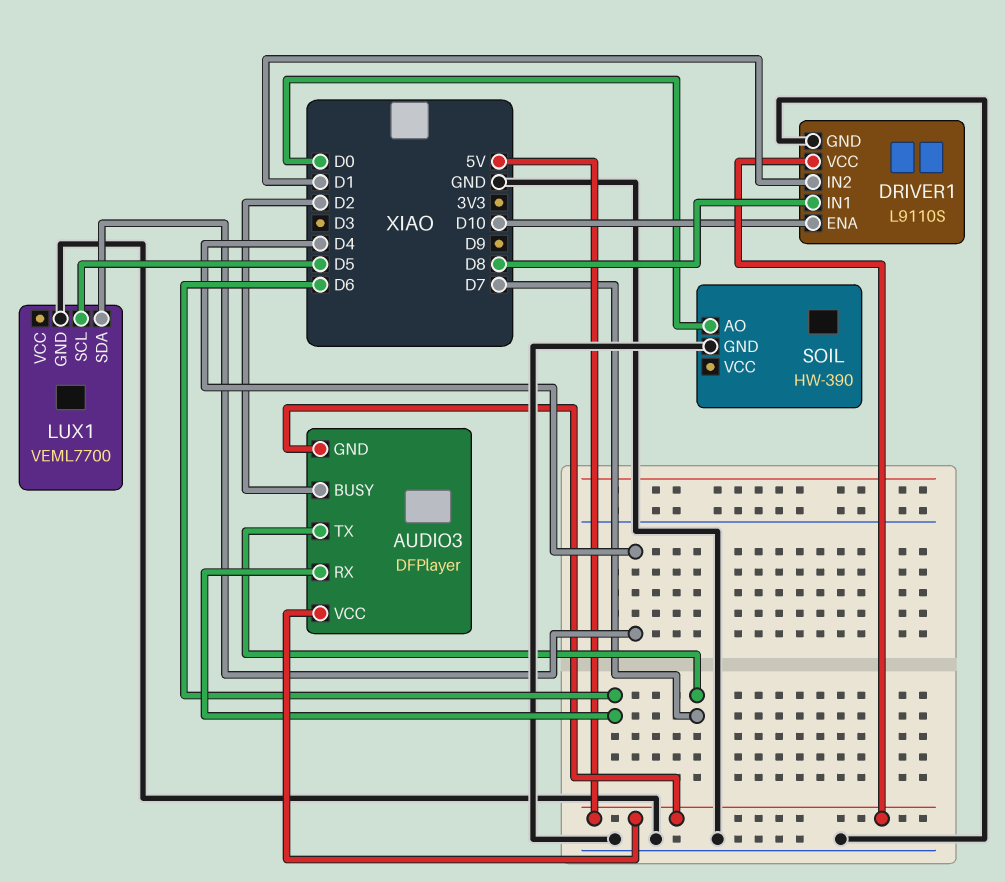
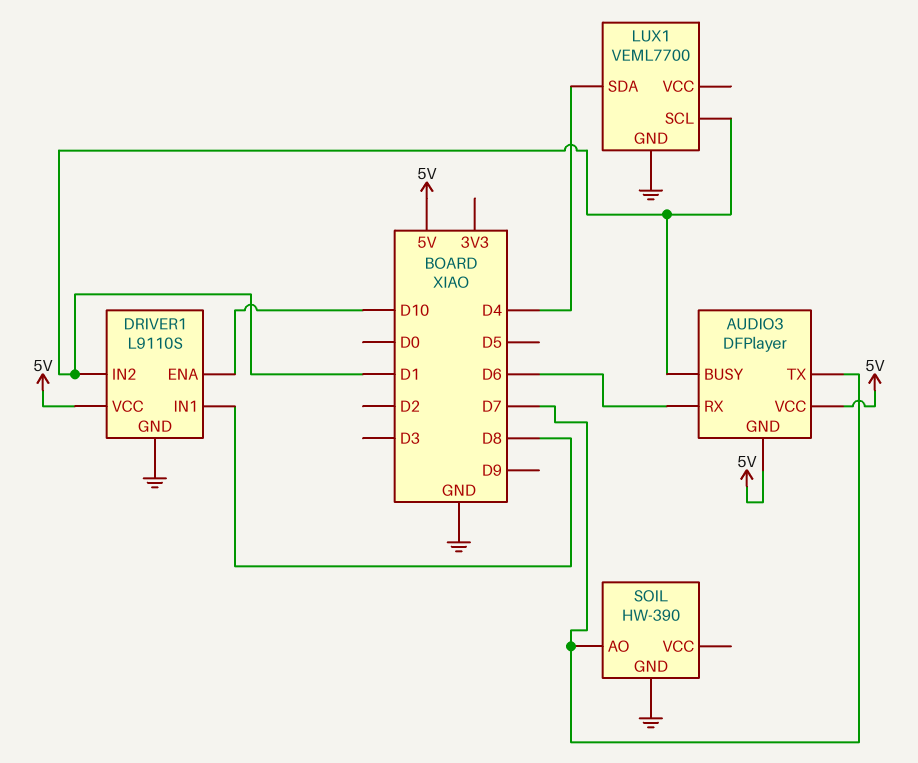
AUDIO3 pin BUSY: D2 -> D1
LUX1 pin SCL: D5 -> D1
SOIL pin AO: D0 -> D7

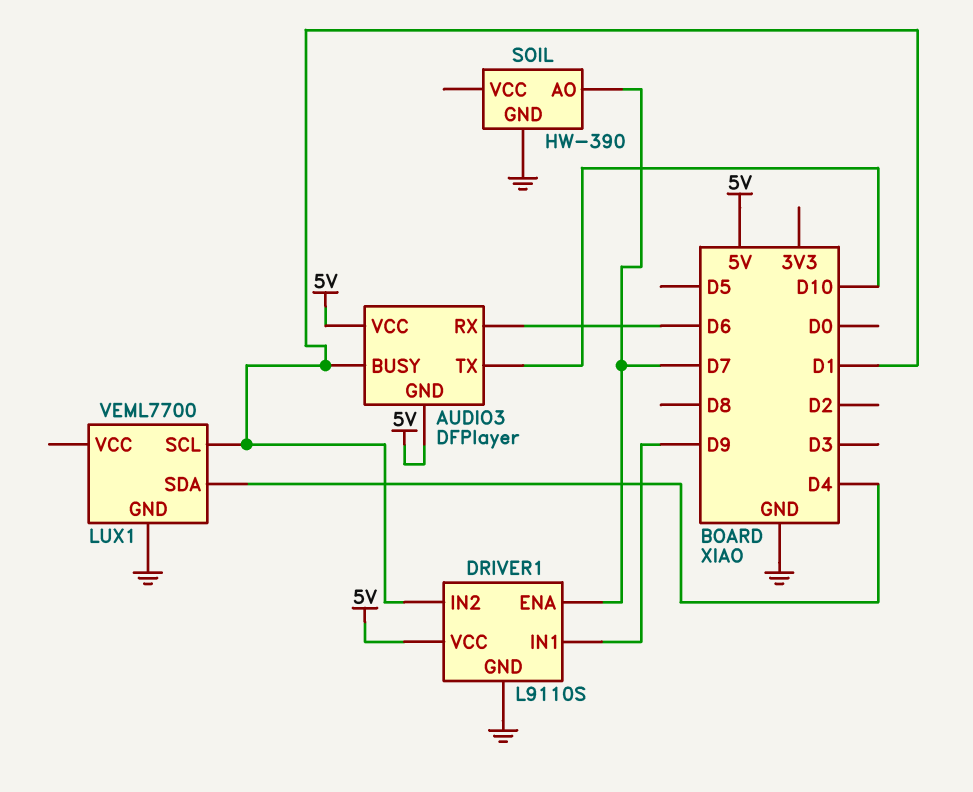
AUDIO3 pin TX: D7 -> D10
DRIVER1 pin ENA: D10 -> D7
DRIVER1 pin IN1: D8 -> D9

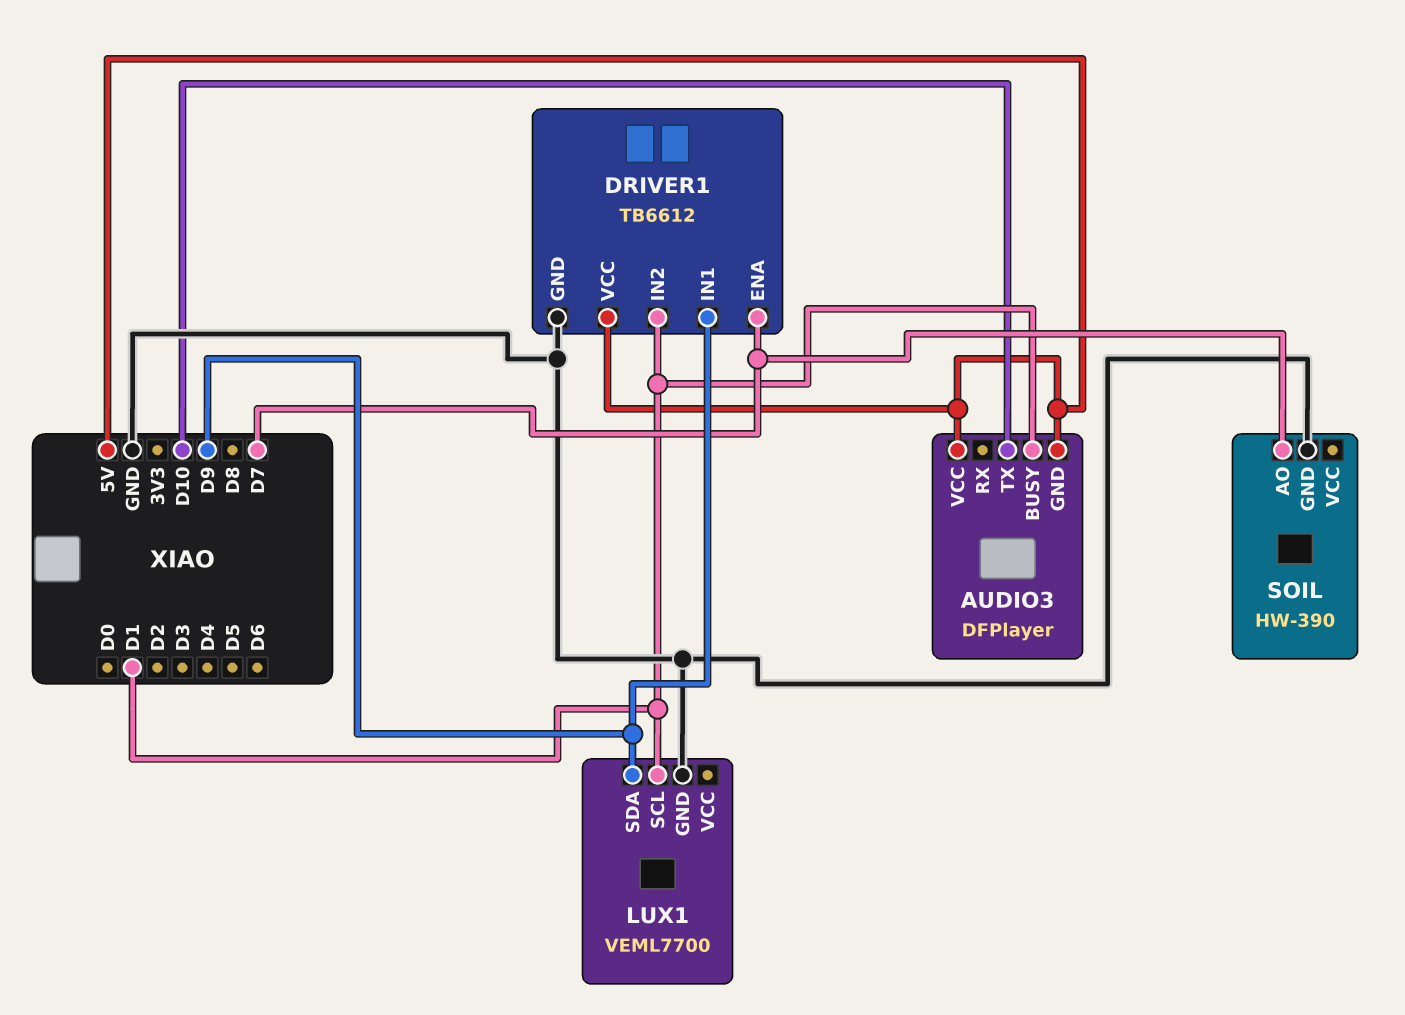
AUDIO3 pin RX: D6 -> none
DRIVER1: L9110S -> TB6612
LUX1 pin SDA: D4 -> D9

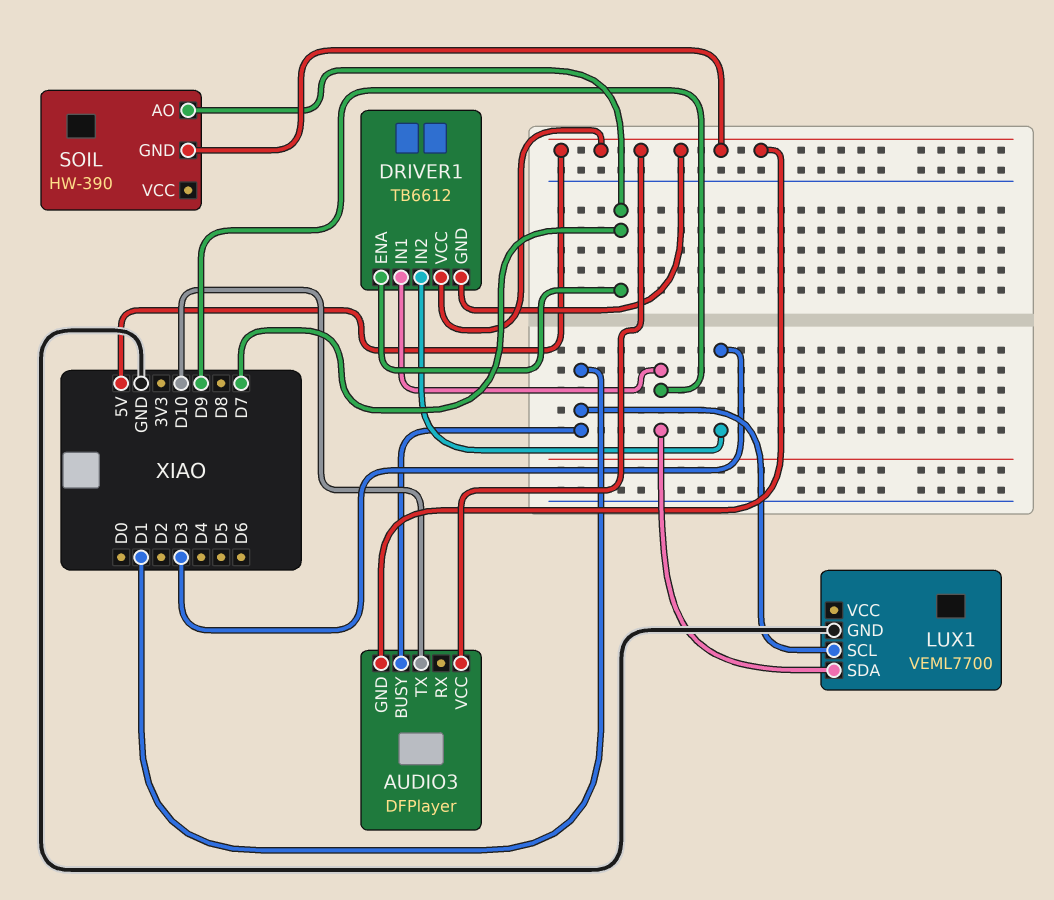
DRIVER1 pin GND: GND -> 5V
DRIVER1 pin IN2: D1 -> D3
SOIL pin GND: GND -> 5V

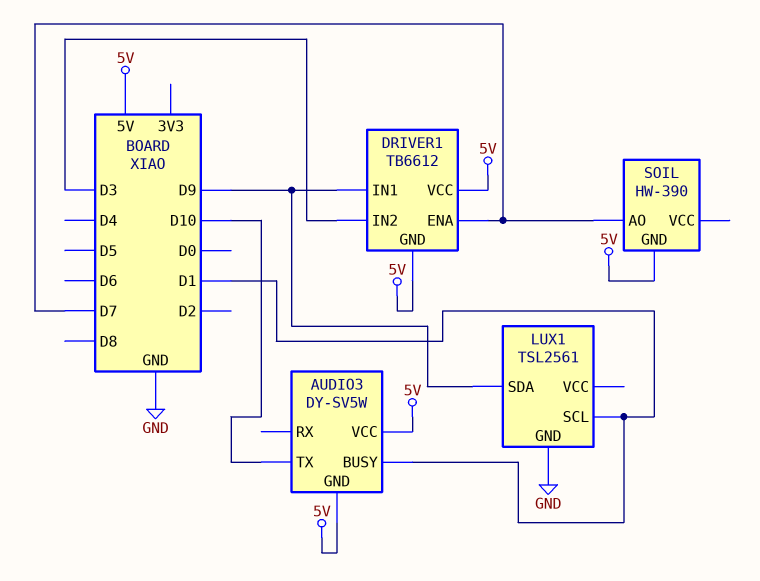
AUDIO3: DFPlayer -> DY-SV5W
LUX1: VEML7700 -> TSL2561

